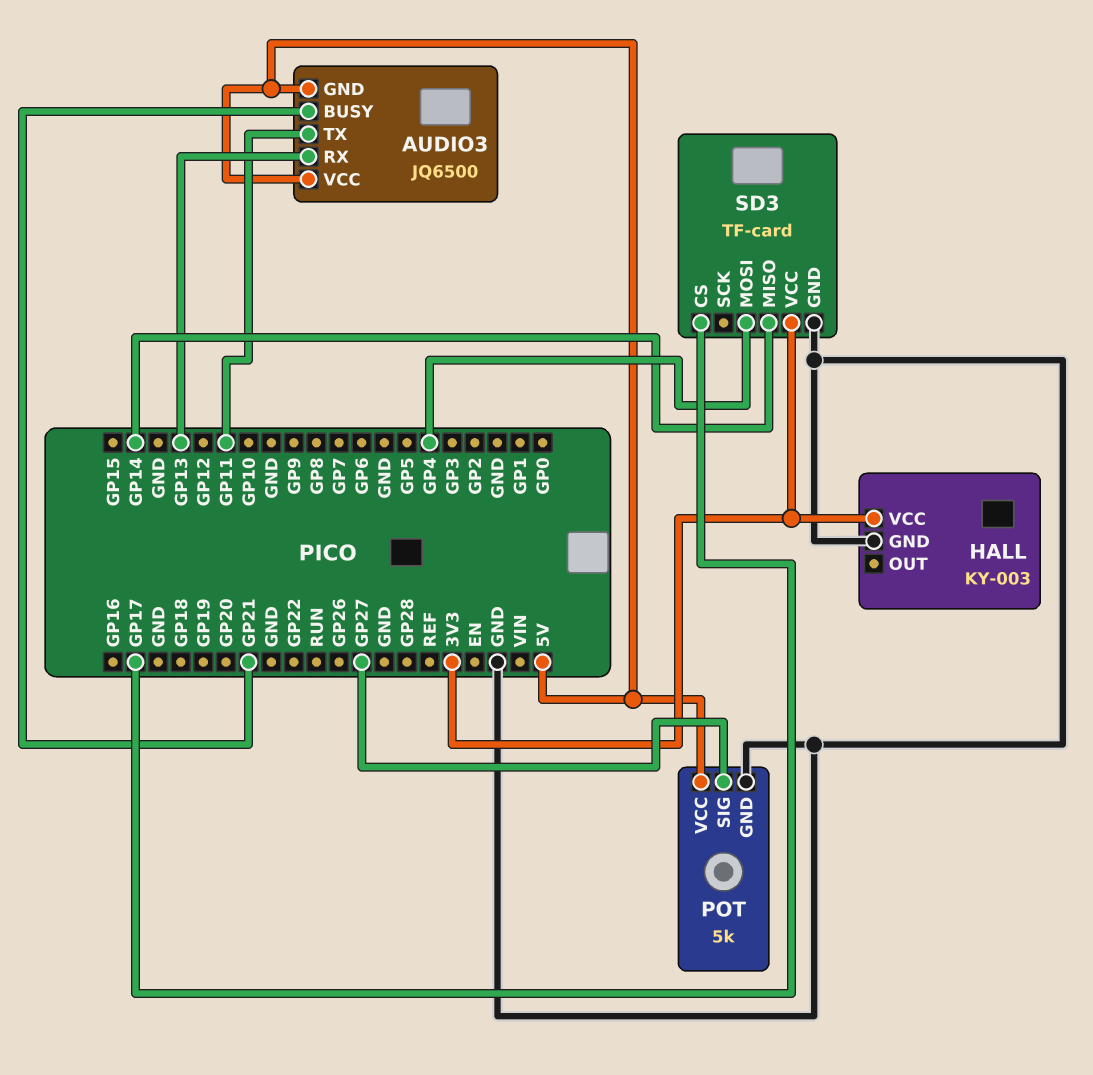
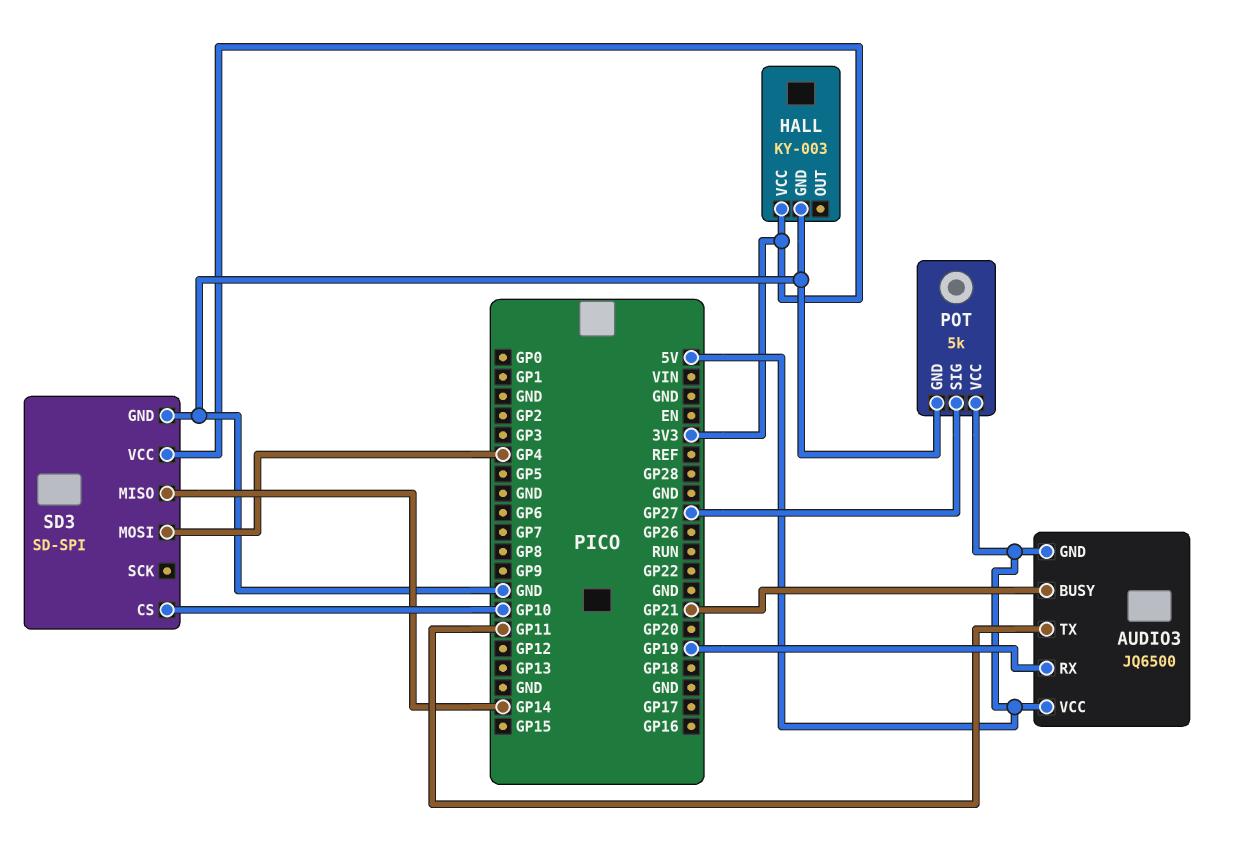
AUDIO3 pin RX: GP13 -> GP19
SD3: TF-card -> SD-SPI
SD3 pin CS: GP17 -> GP10

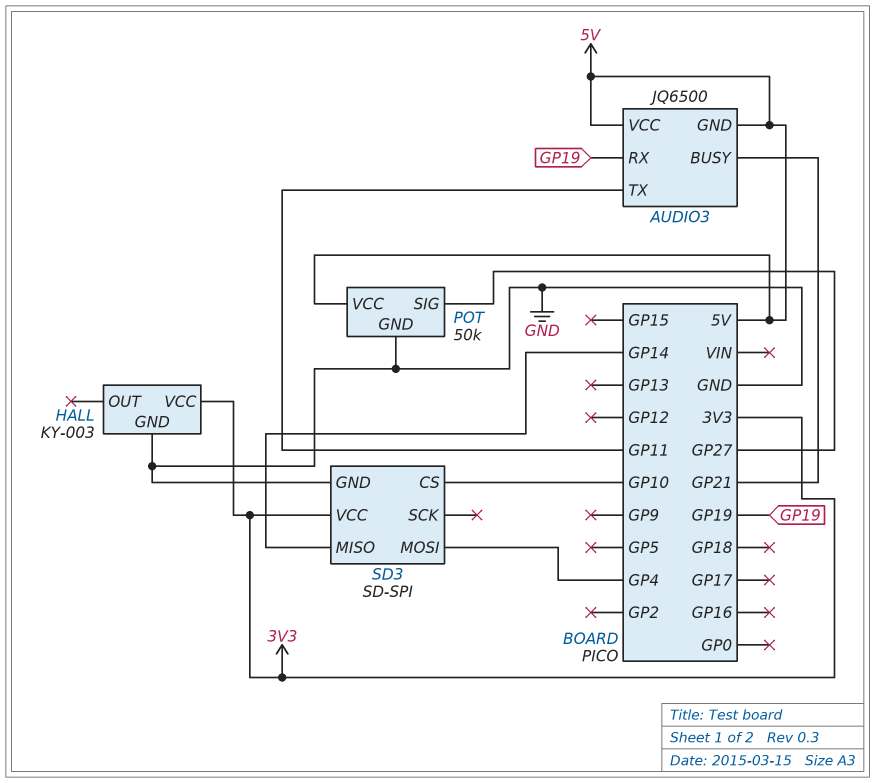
POT: 5k -> 50k

